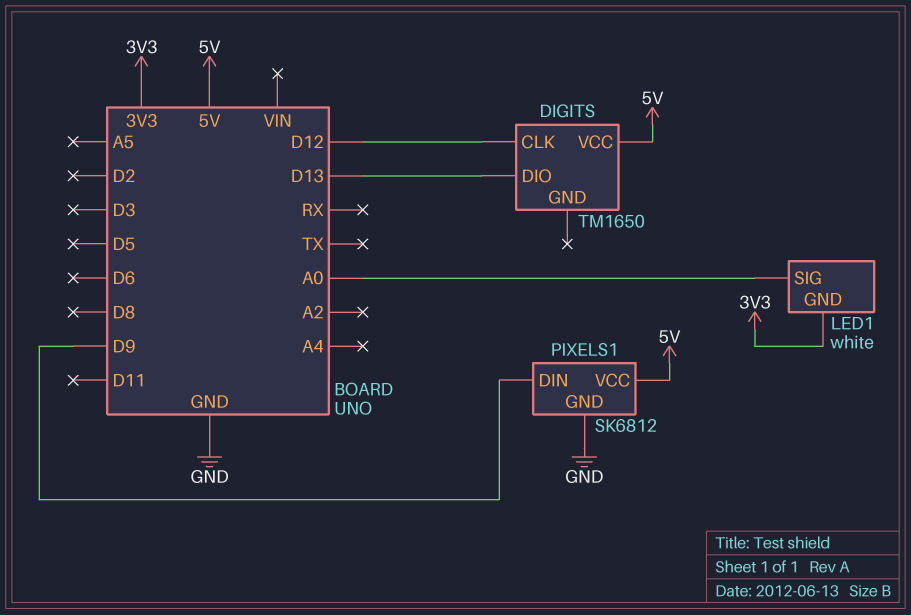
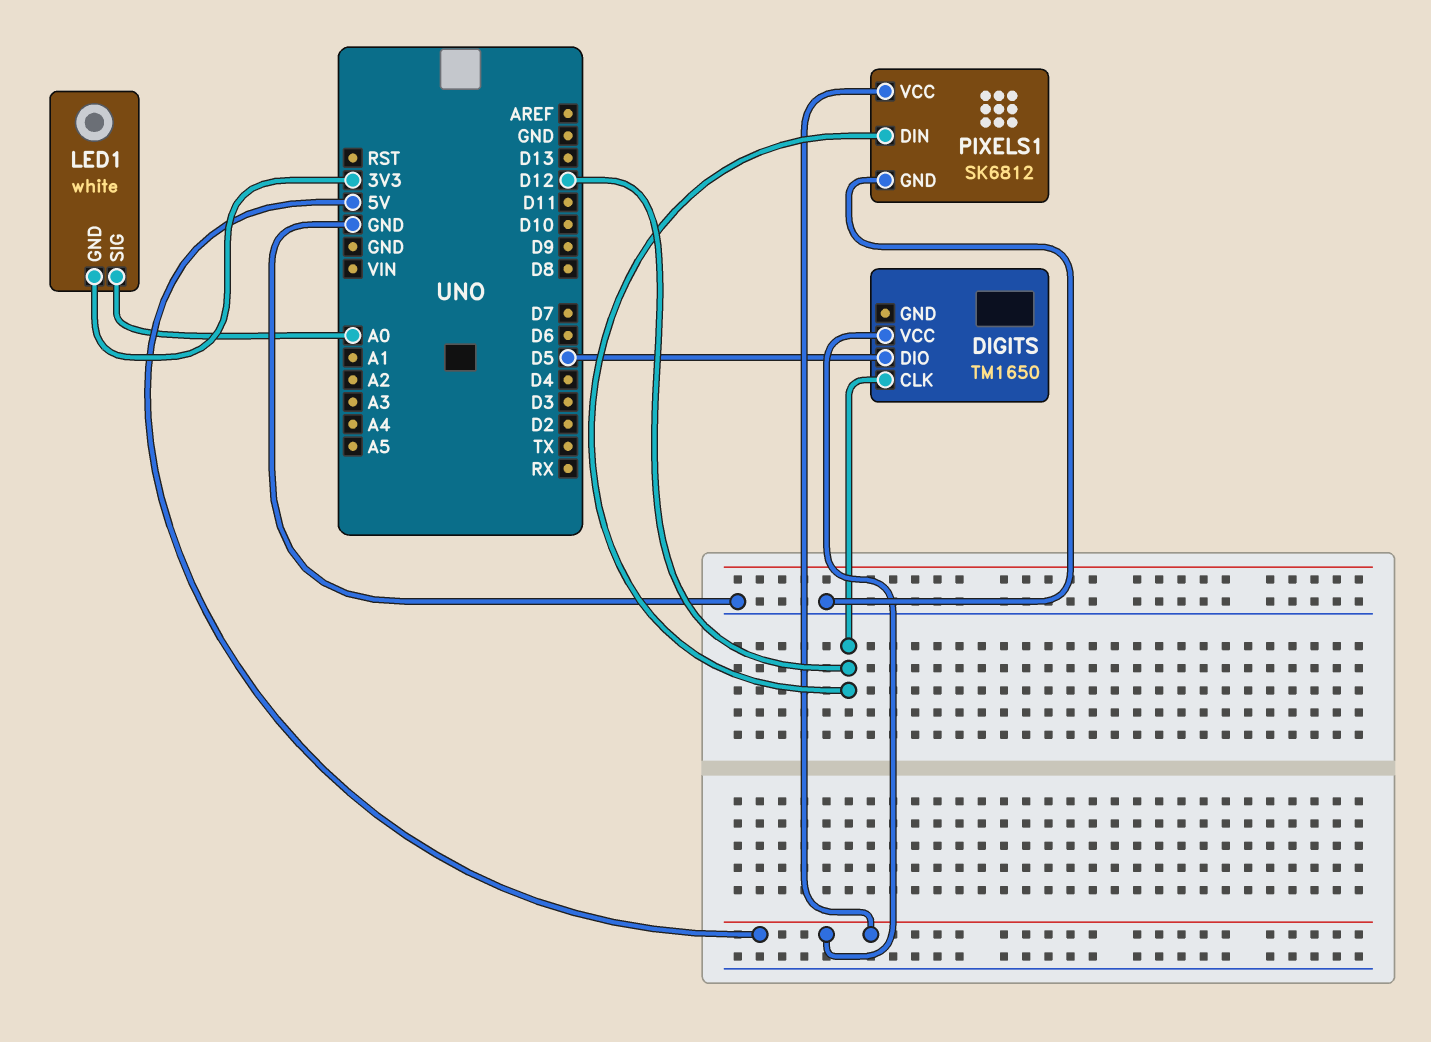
DIGITS pin DIO: D13 -> D5
PIXELS1 pin DIN: D9 -> D12

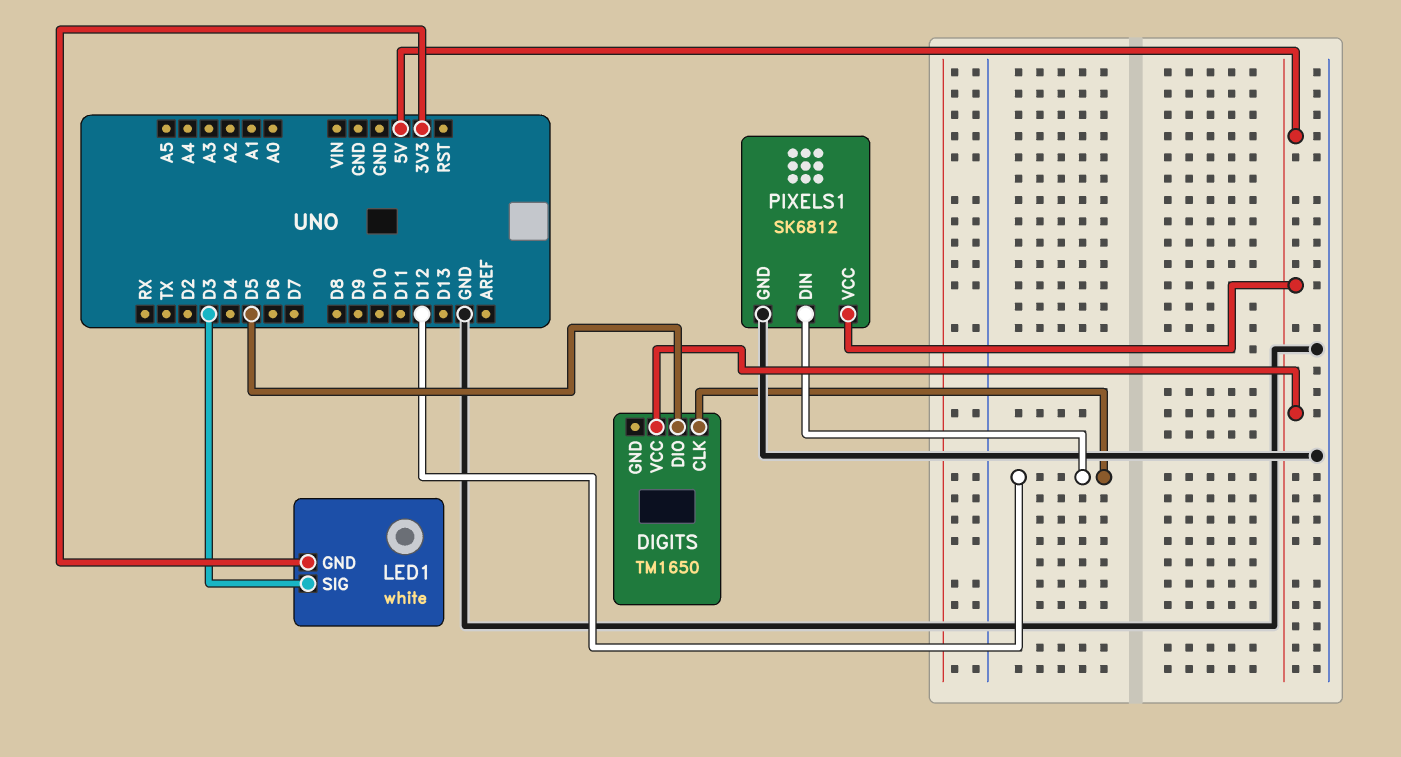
LED1 pin SIG: A0 -> D3

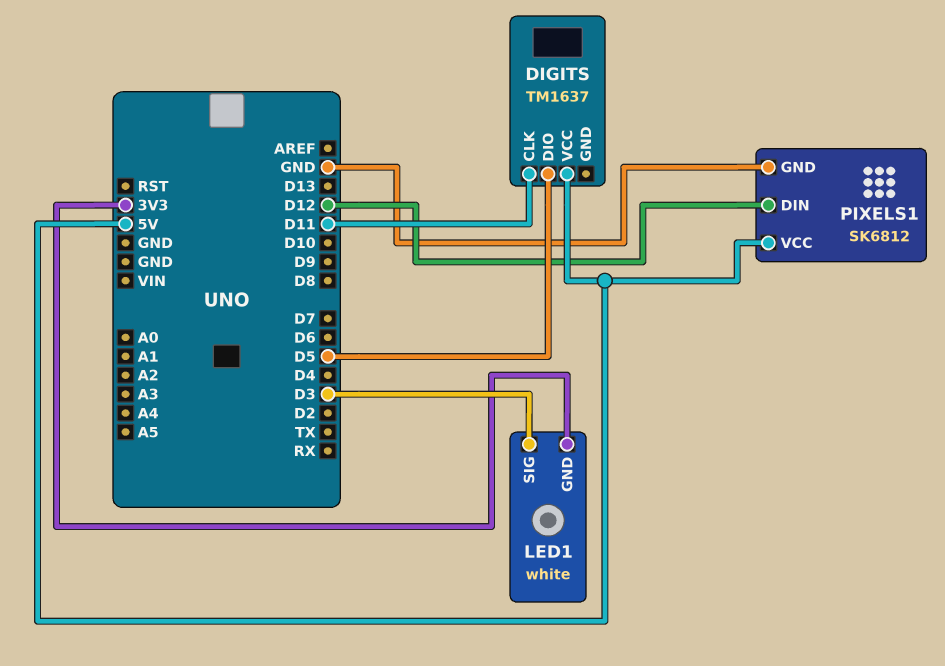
DIGITS: TM1650 -> TM1637
DIGITS pin CLK: D12 -> D11

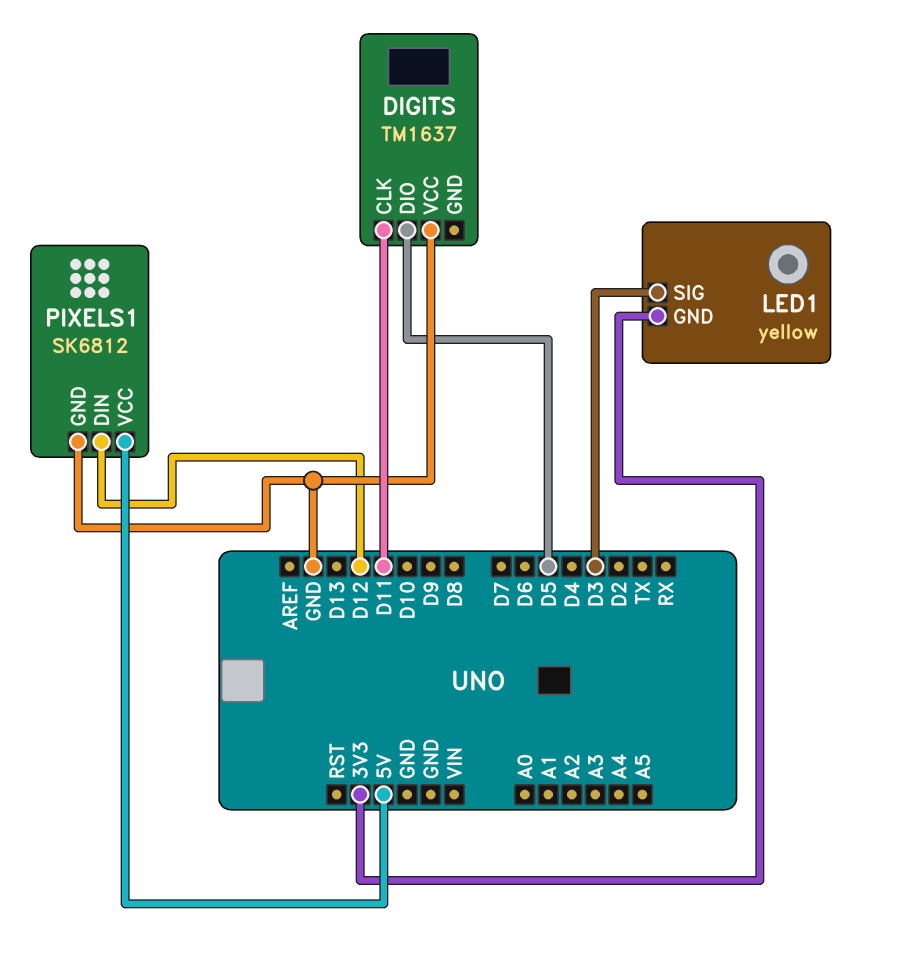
DIGITS pin VCC: 5V -> GND
LED1: white -> yellow

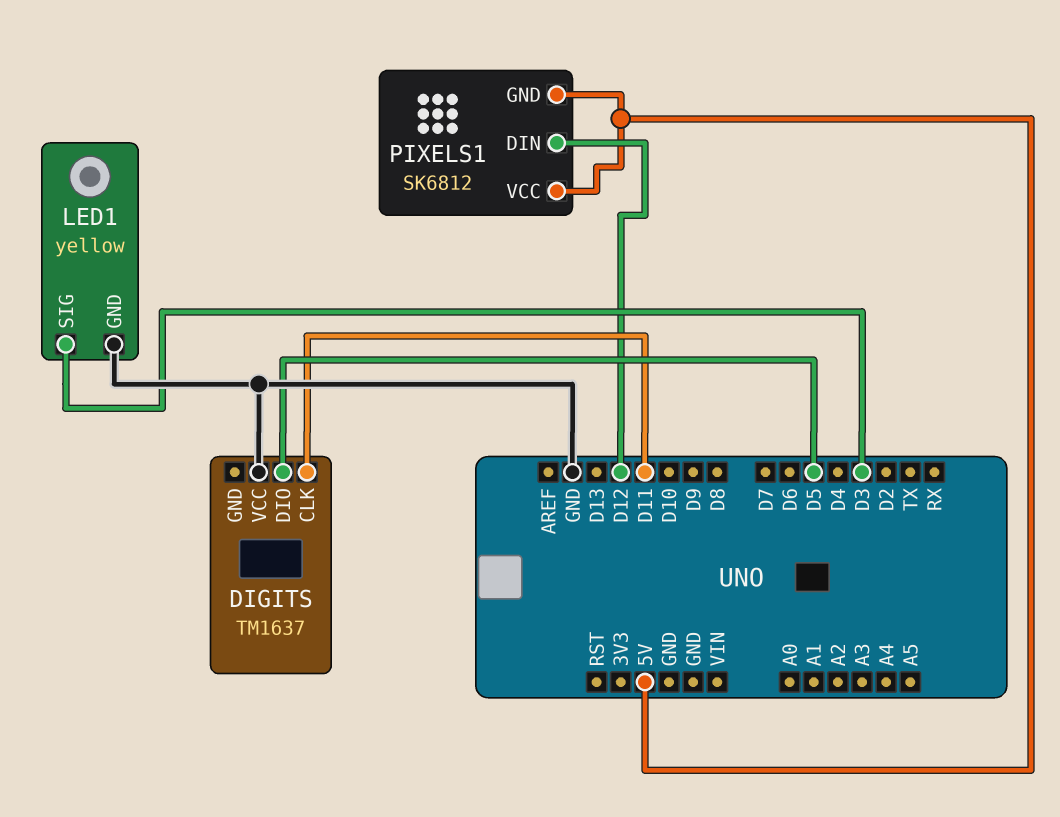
LED1 pin GND: 3V3 -> GND
PIXELS1 pin GND: GND -> 5V

